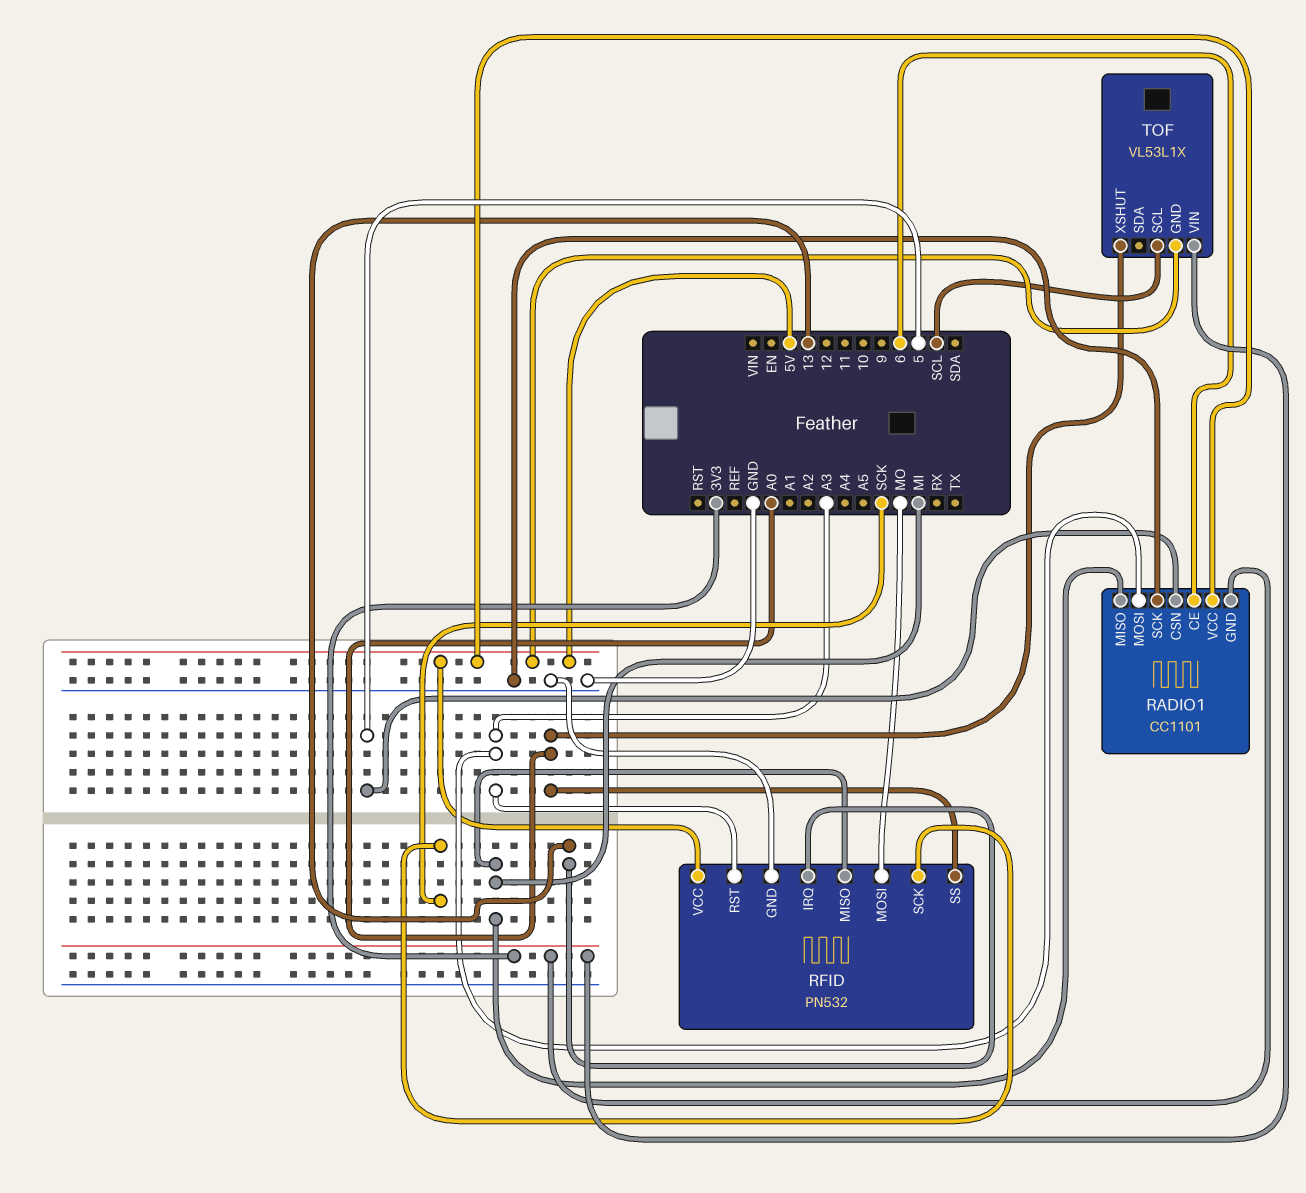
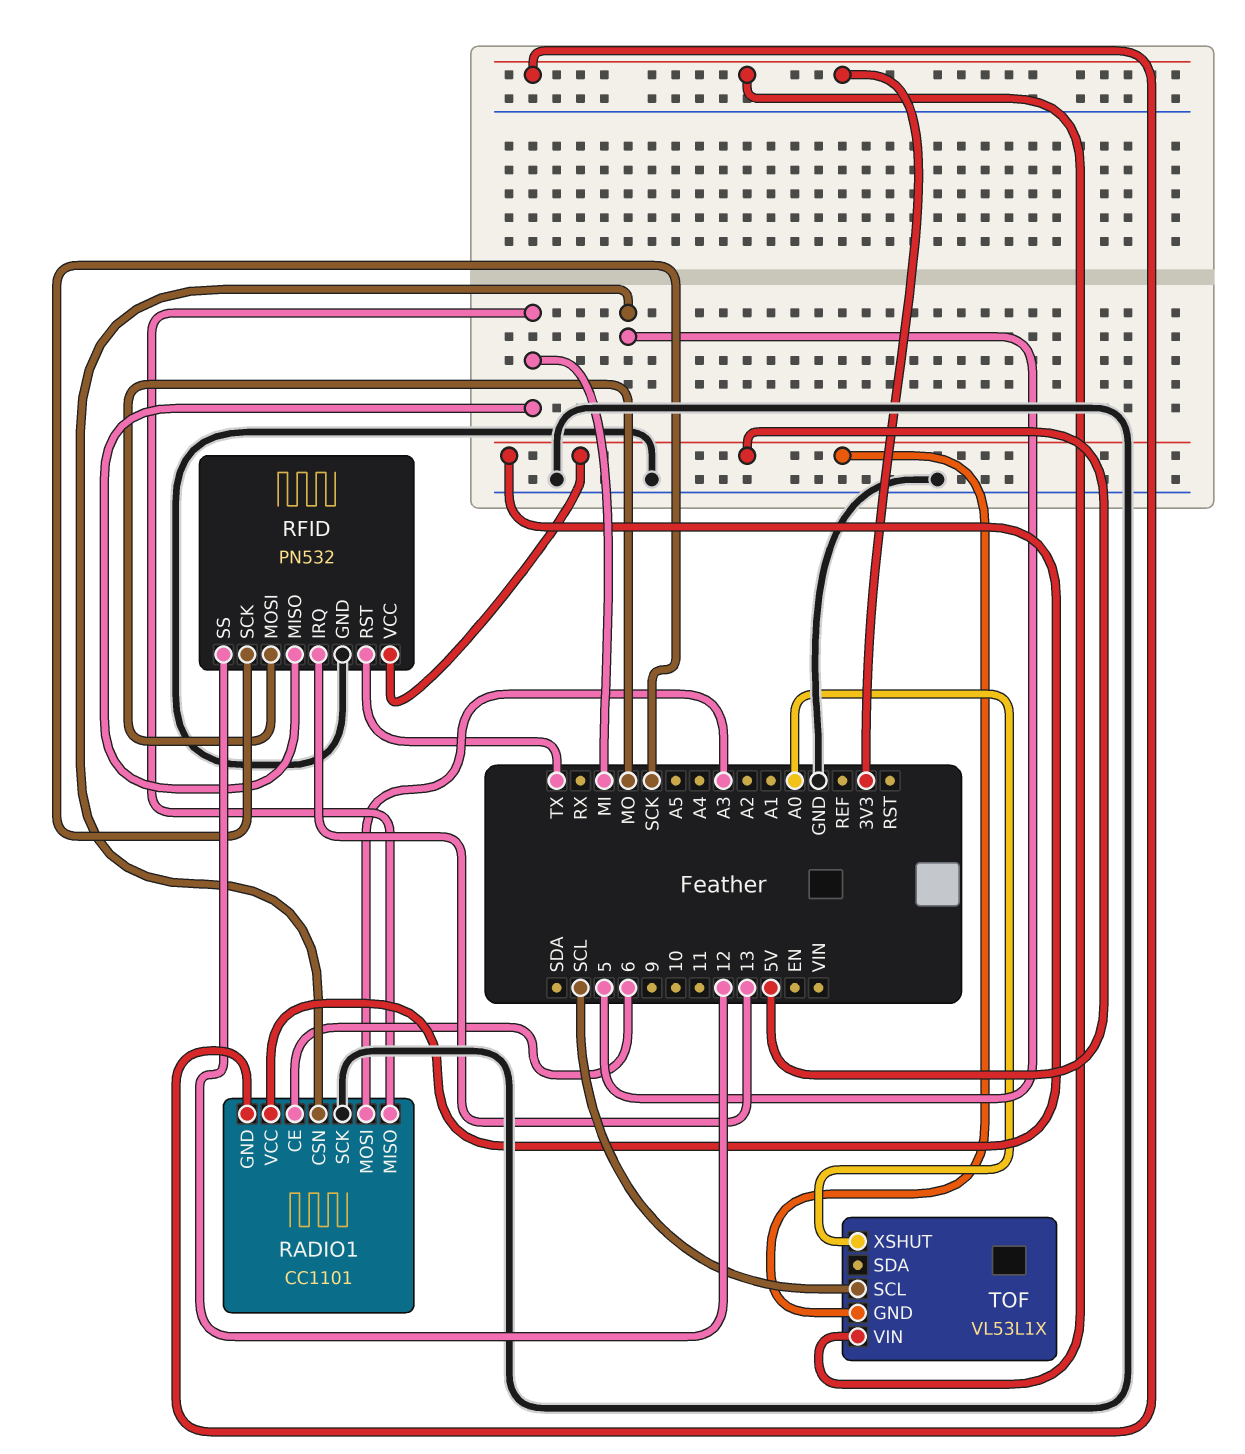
RFID pin RST: A3 -> TX
RFID pin SS: A0 -> 12

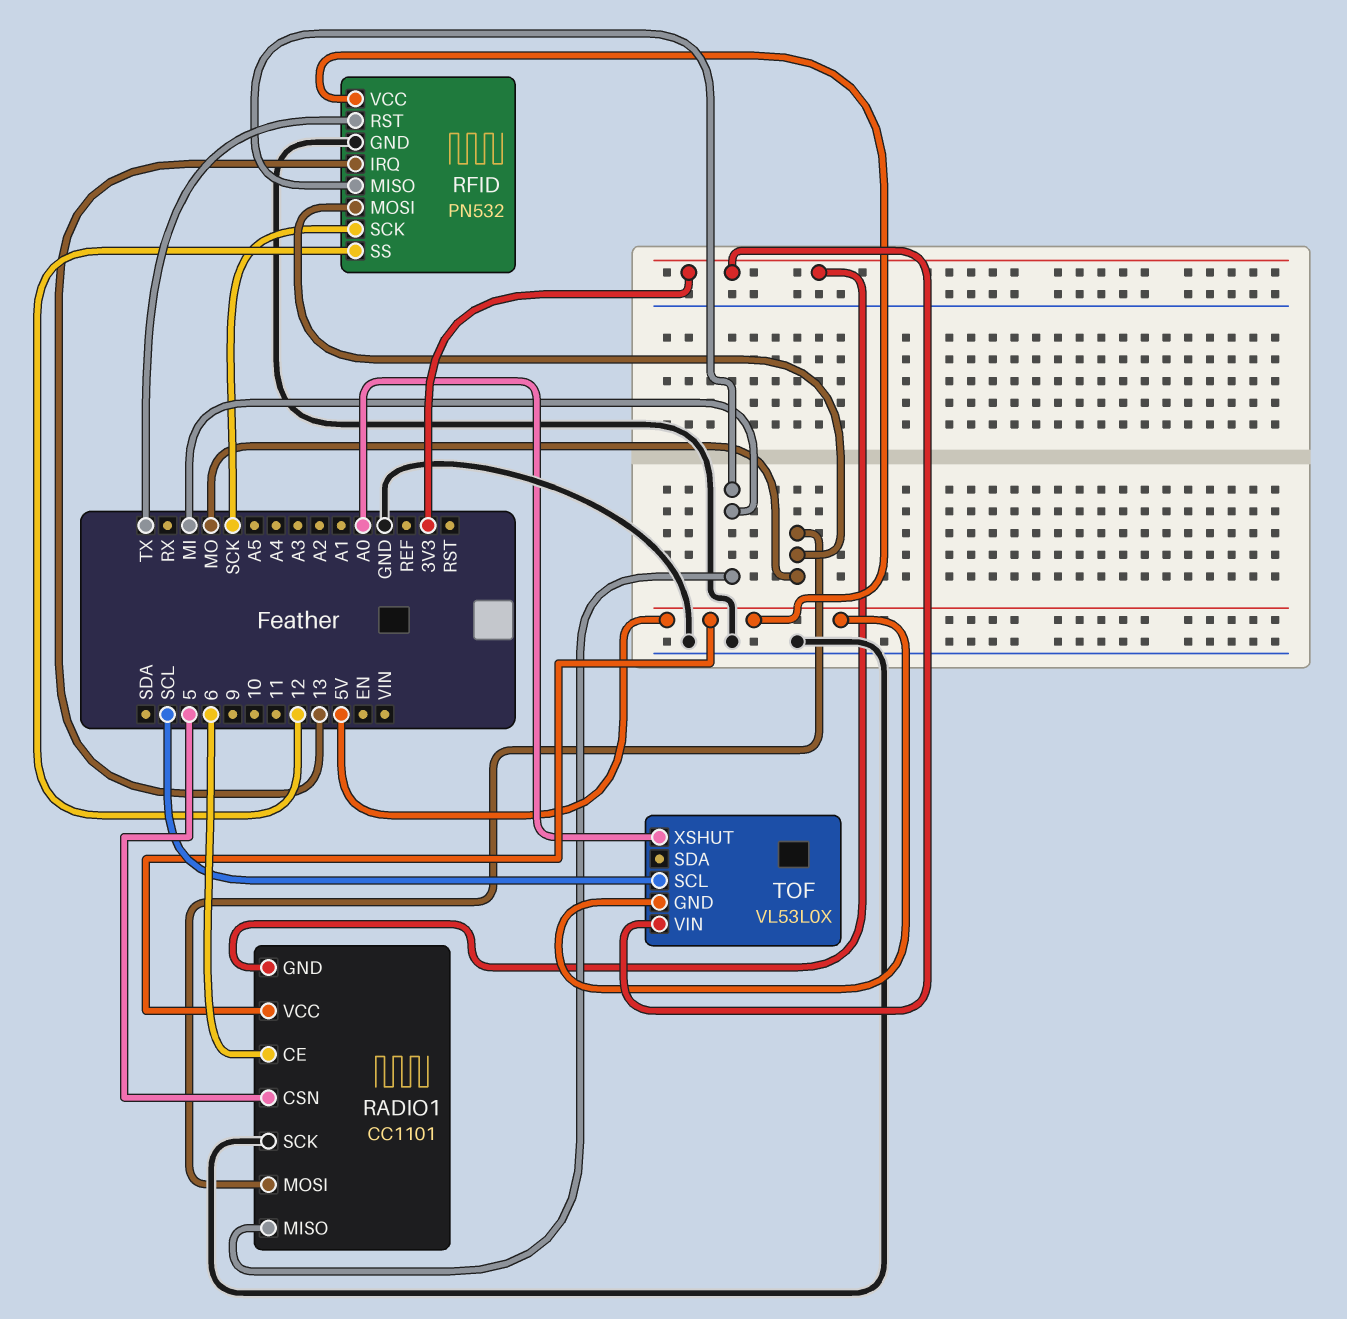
RADIO1 pin MOSI: A3 -> MO
TOF: VL53L1X -> VL53L0X

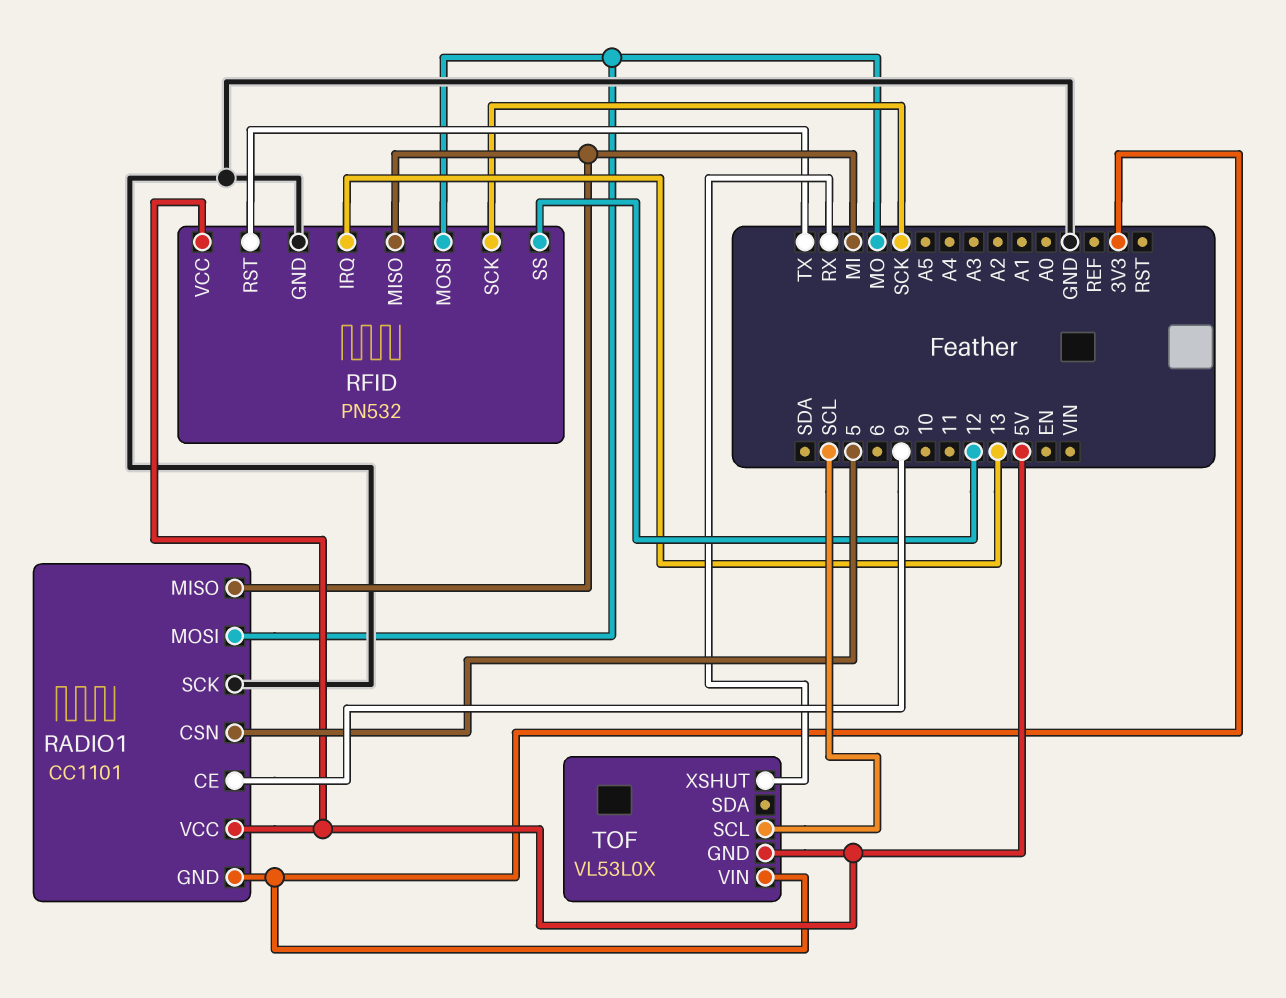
RADIO1 pin CE: 6 -> 9
TOF pin XSHUT: A0 -> RX

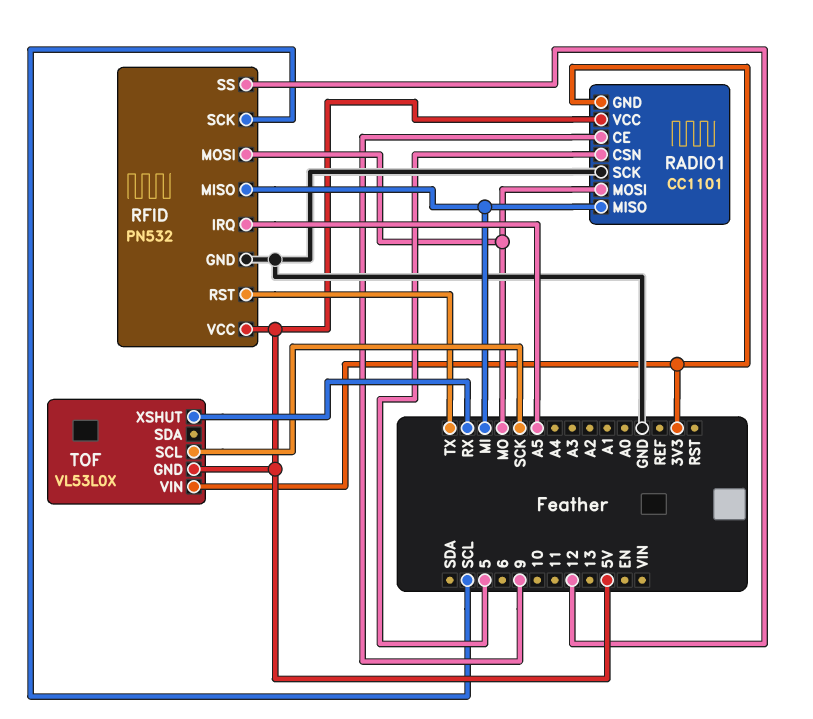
RFID pin IRQ: 13 -> A5
RFID pin SCK: SCK -> SCL
TOF pin SCL: SCL -> SCK

